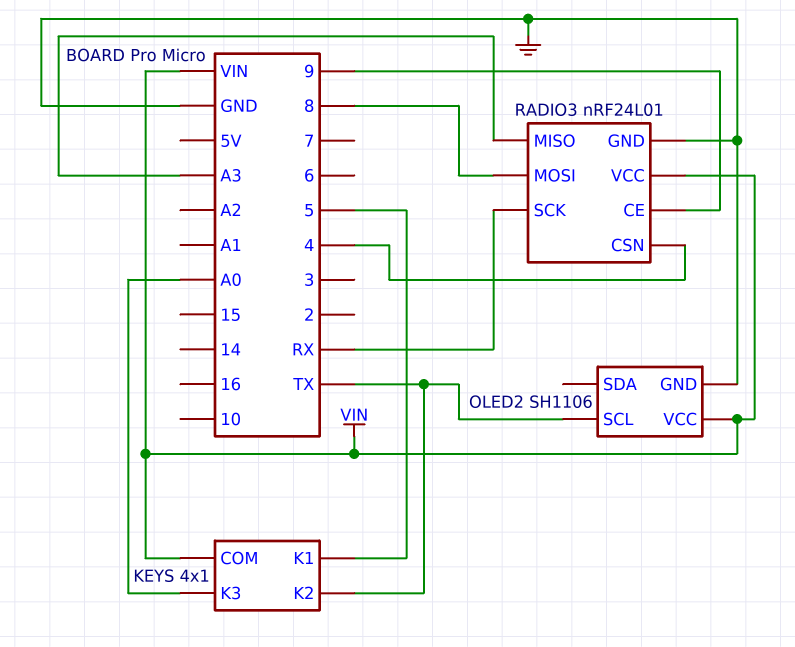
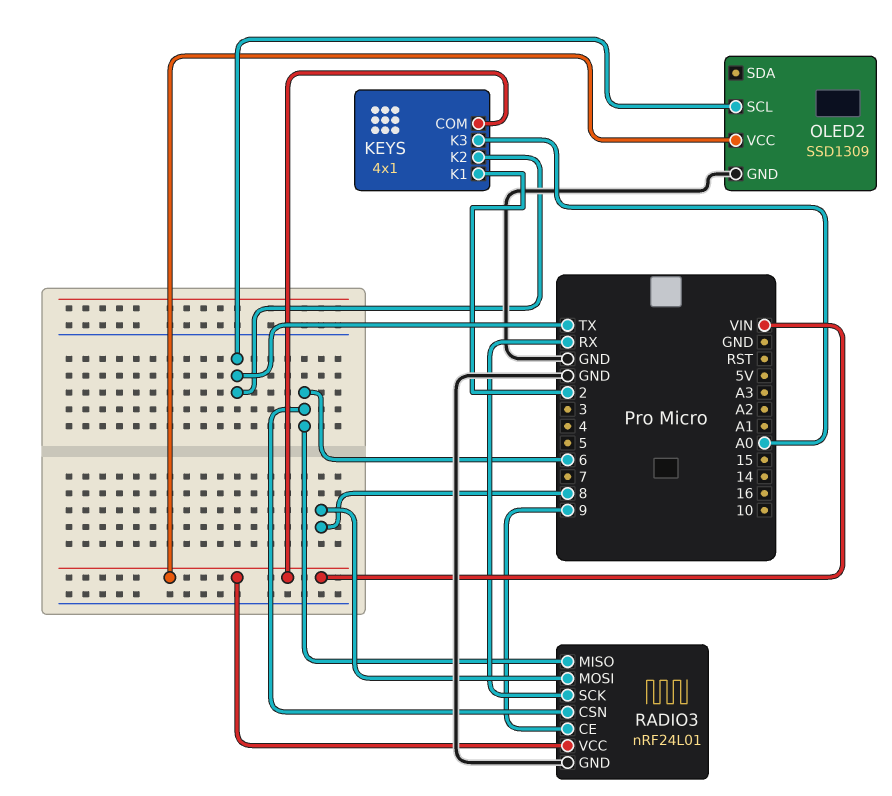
KEYS pin K1: 5 -> 2
OLED2: SH1106 -> SSD1309
RADIO3 pin CSN: 4 -> 6
RADIO3 pin MISO: A3 -> 6

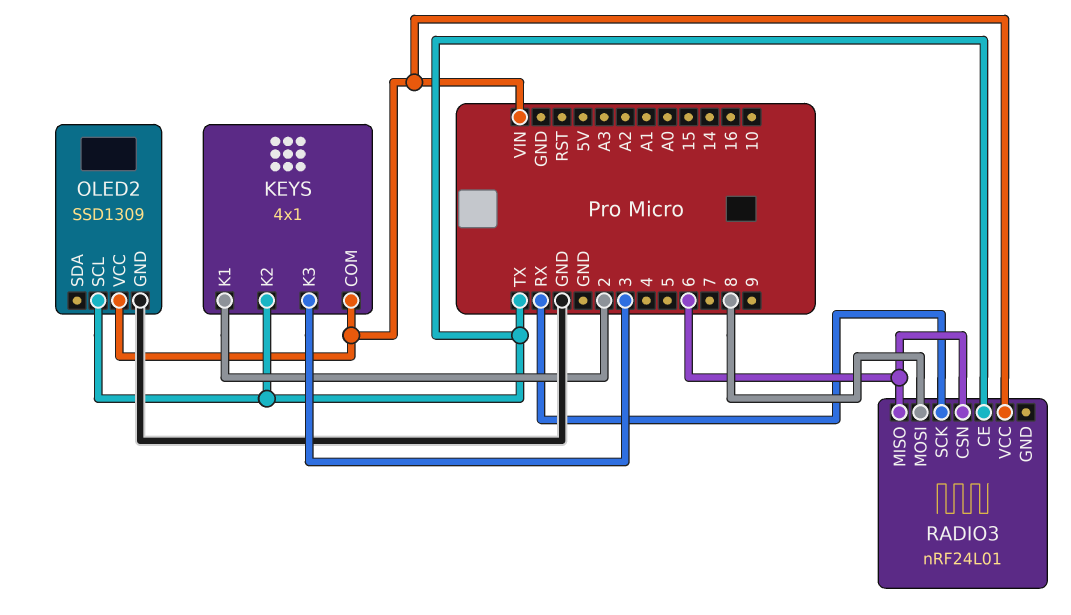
KEYS pin K3: A0 -> 3
RADIO3 pin CE: 9 -> TX
RADIO3 pin GND: GND -> none

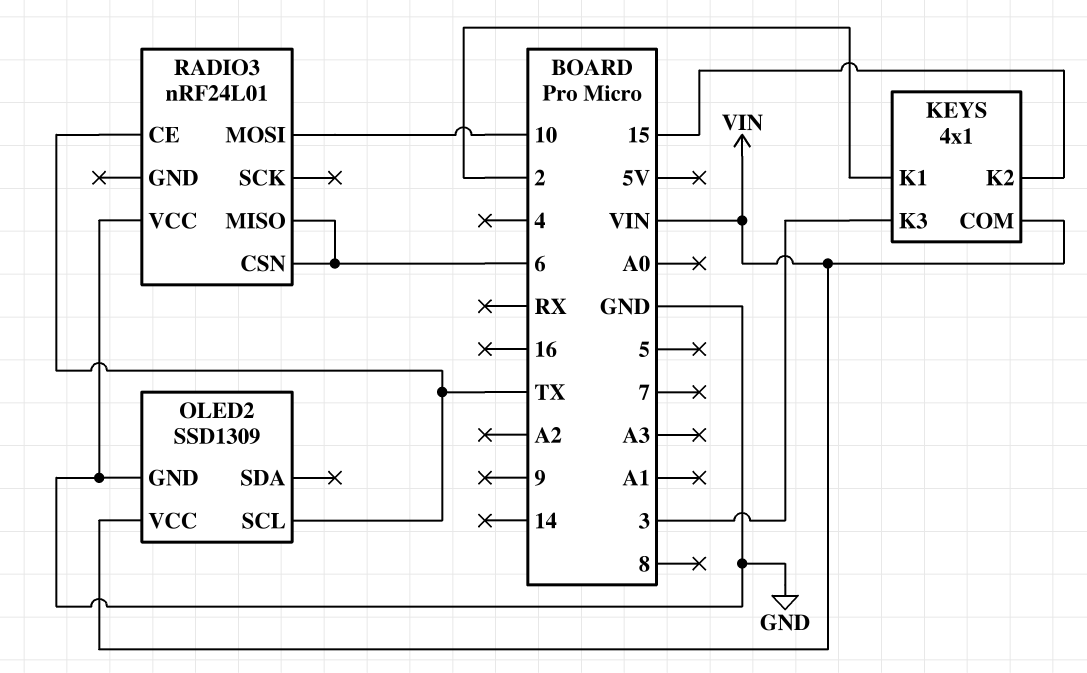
KEYS pin K2: TX -> 15
RADIO3 pin MOSI: 8 -> 10
RADIO3 pin SCK: RX -> none
RADIO3 pin VCC: VIN -> GND

